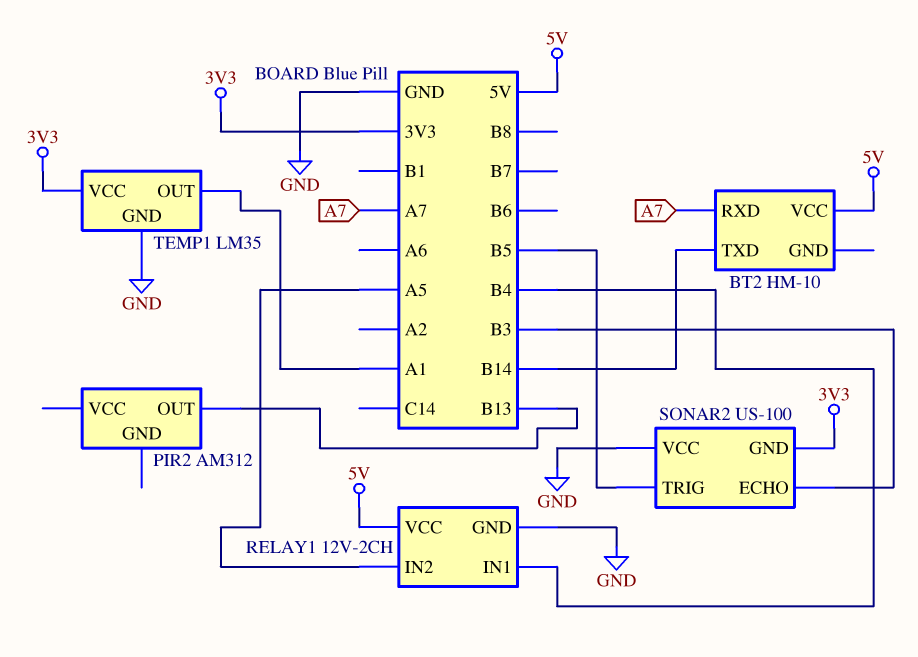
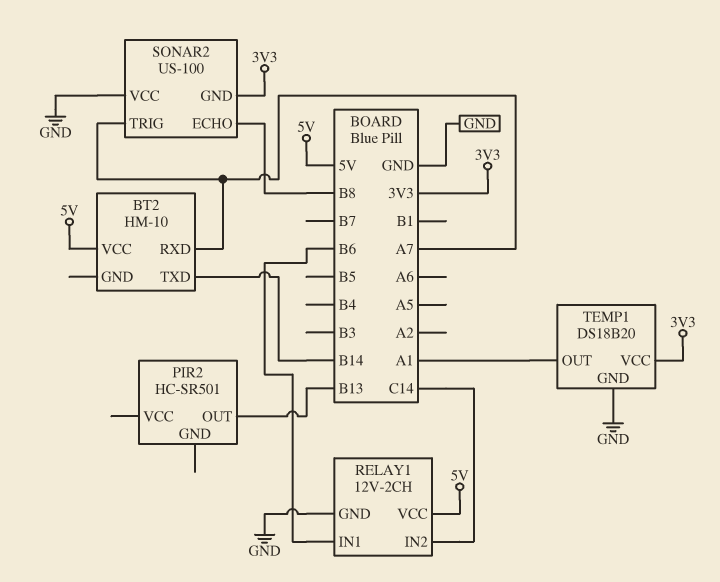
PIR2: AM312 -> HC-SR501
RELAY1 pin IN1: B4 -> B6
RELAY1 pin IN2: A5 -> C14
SONAR2 pin ECHO: B3 -> B8
SONAR2 pin TRIG: B5 -> A7
TEMP1: LM35 -> DS18B20

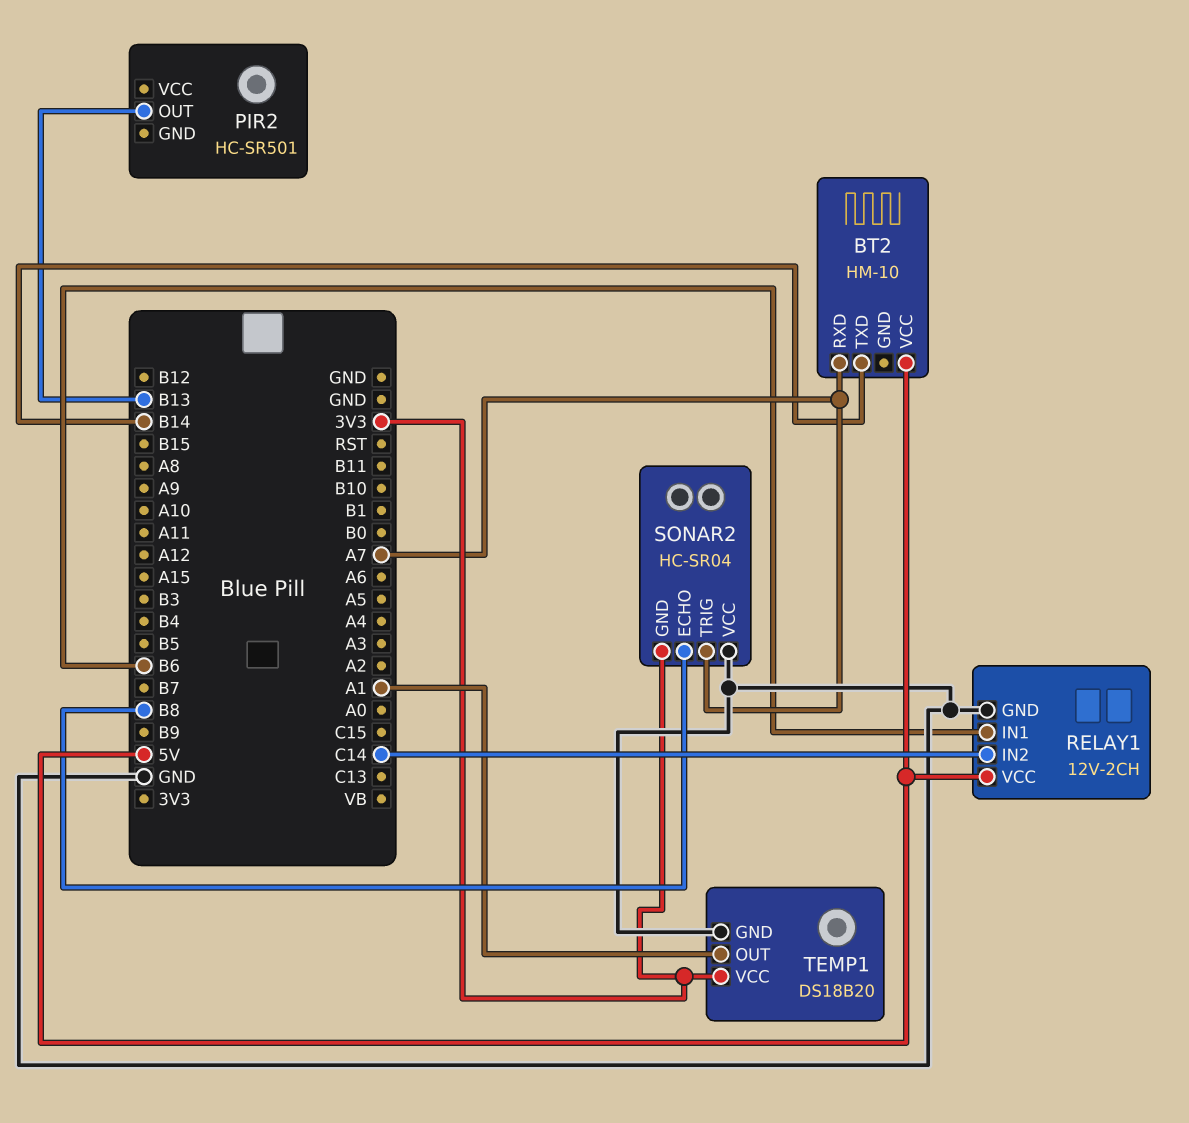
SONAR2: US-100 -> HC-SR04

